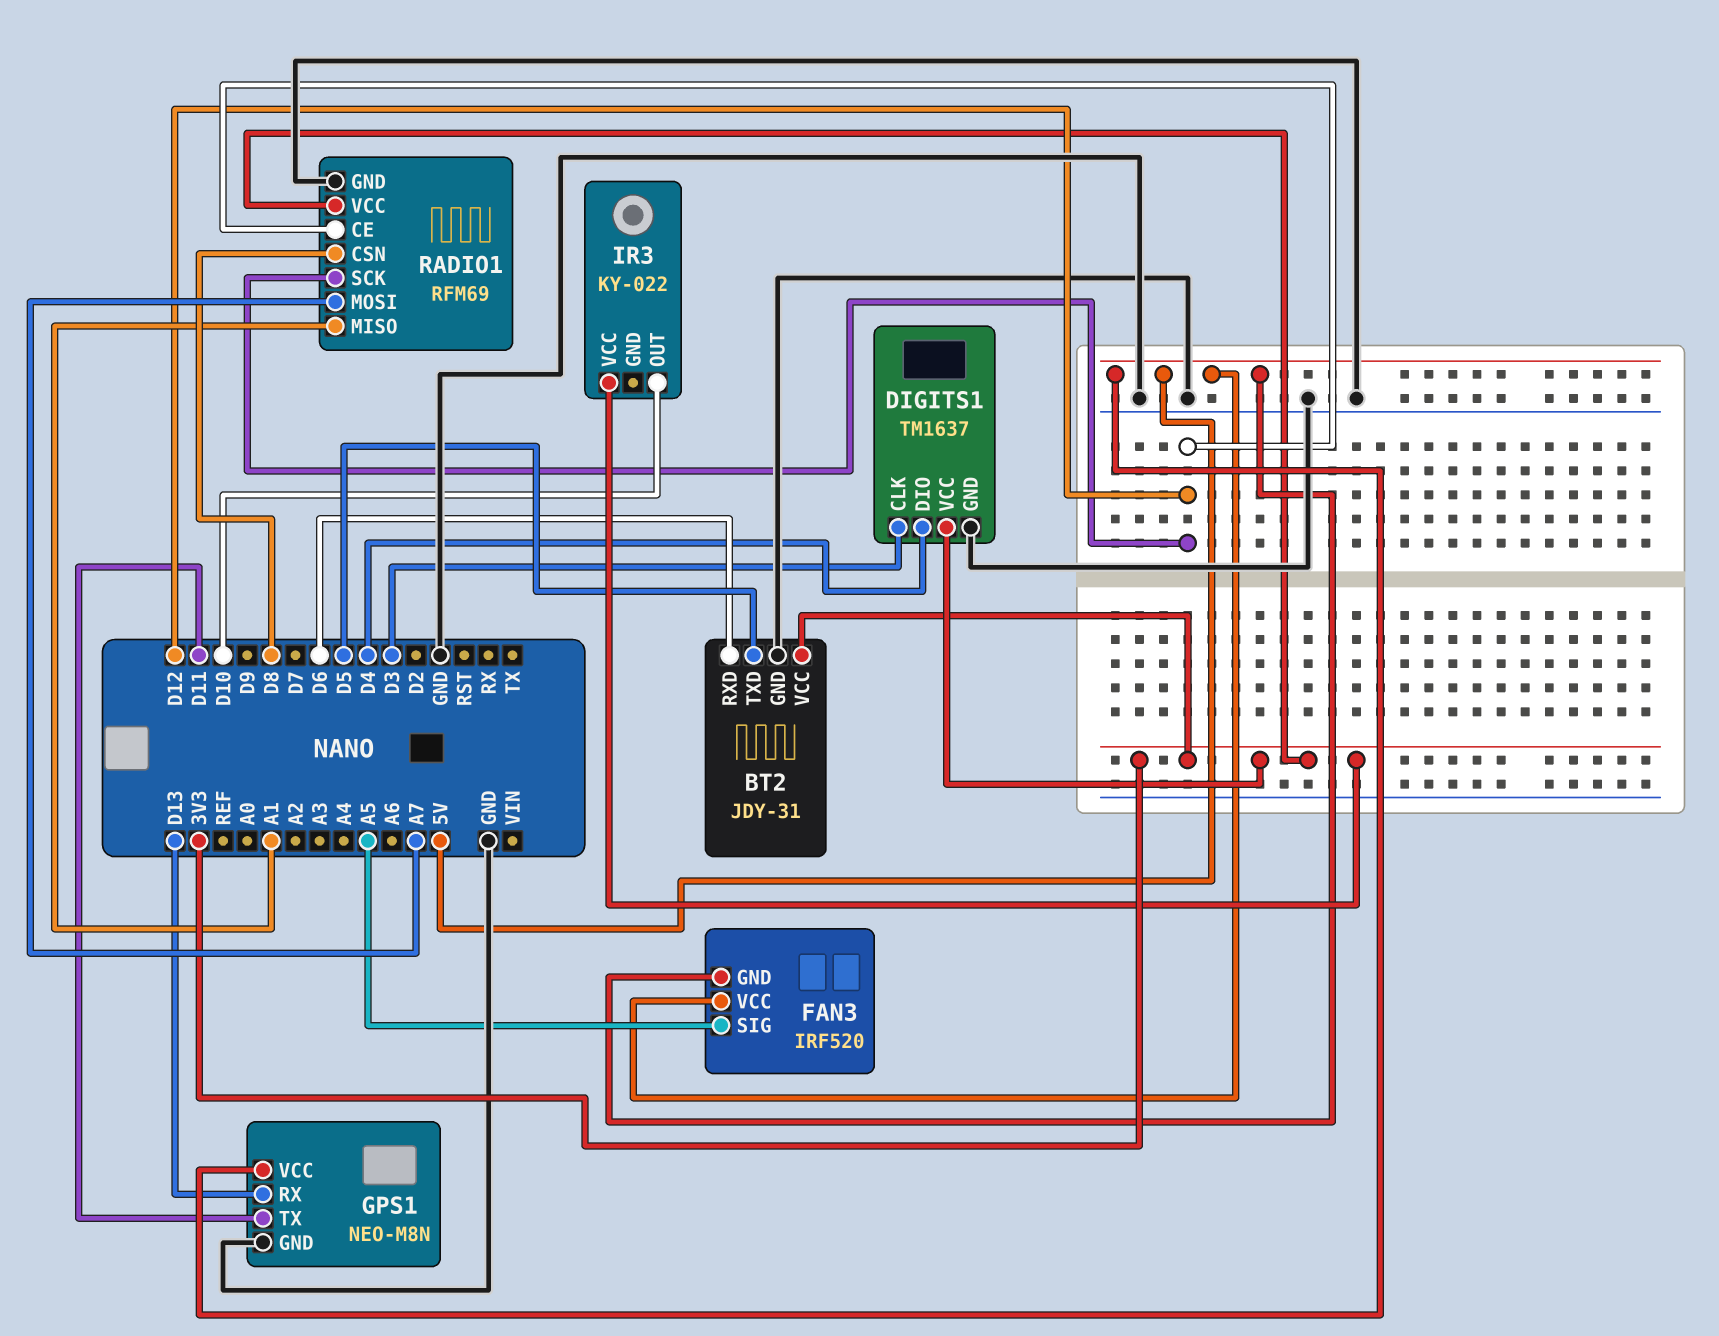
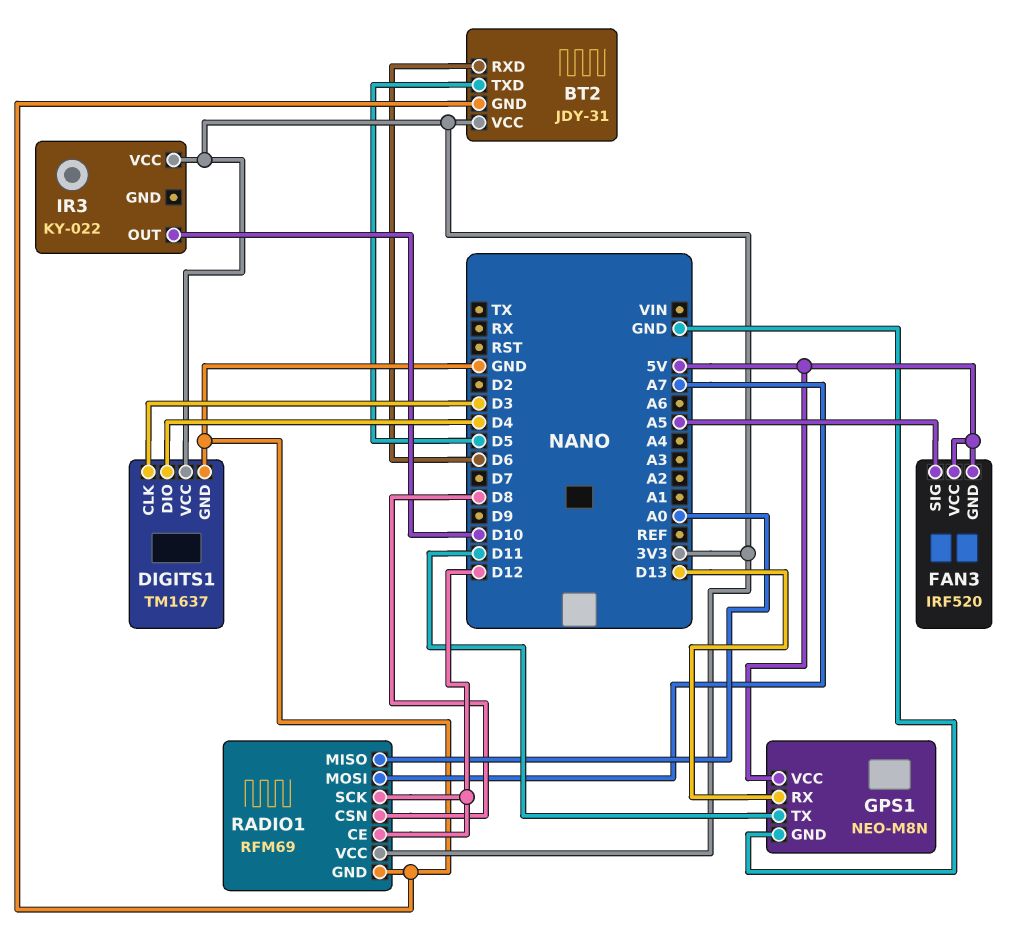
RADIO1 pin MISO: A1 -> A0

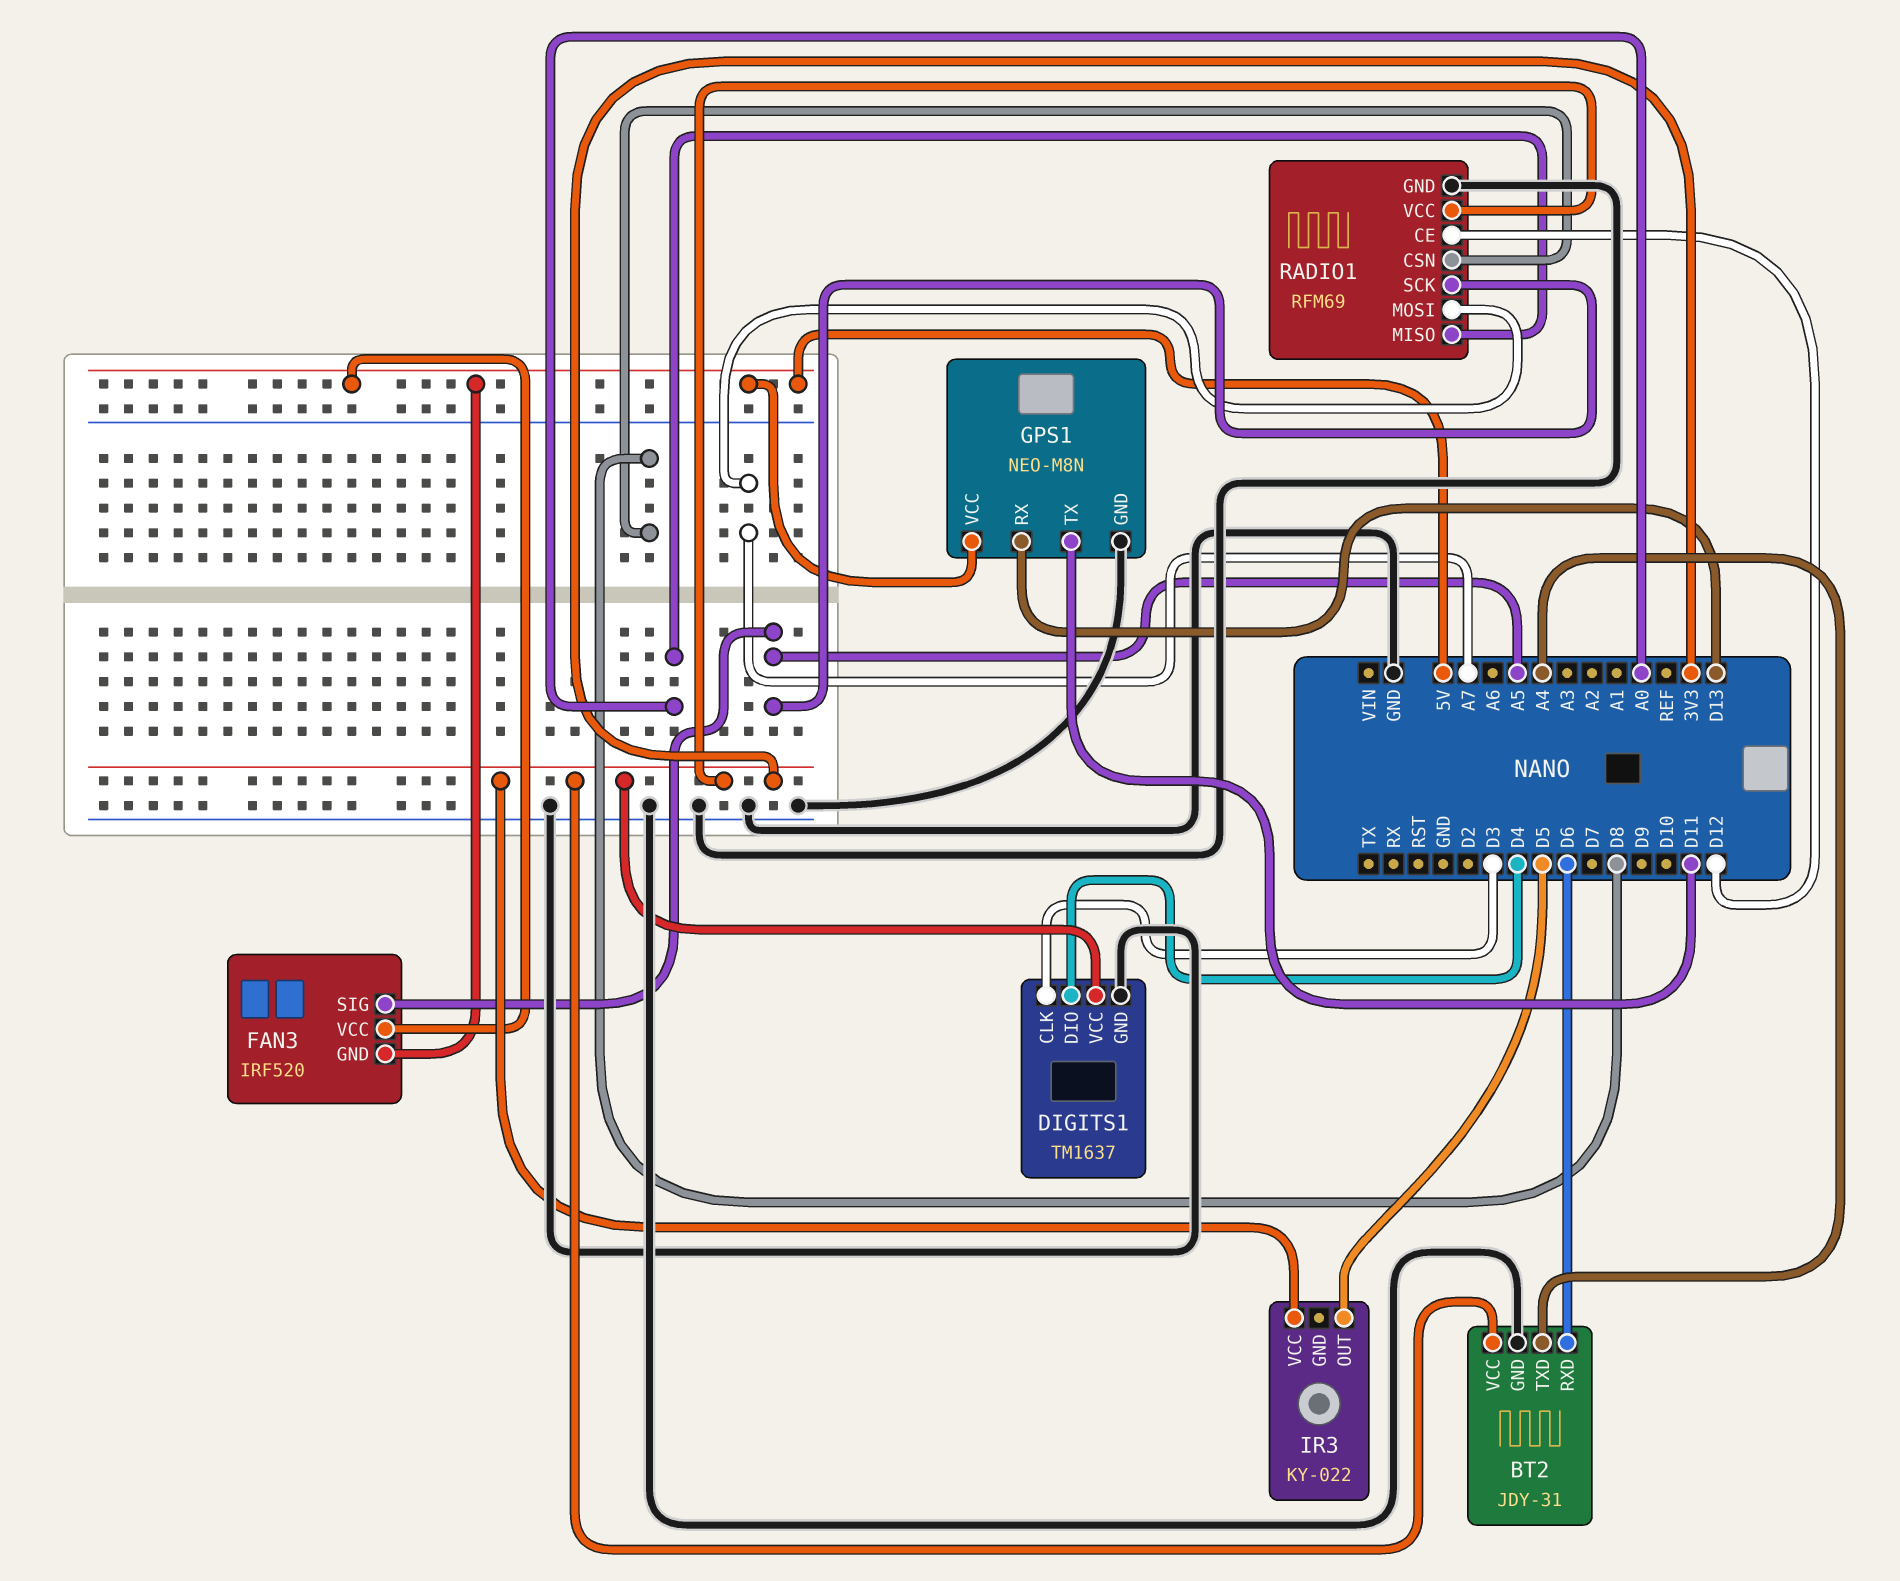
BT2 pin TXD: D5 -> A4
IR3 pin OUT: D10 -> D5
RADIO1 pin SCK: D12 -> A5

